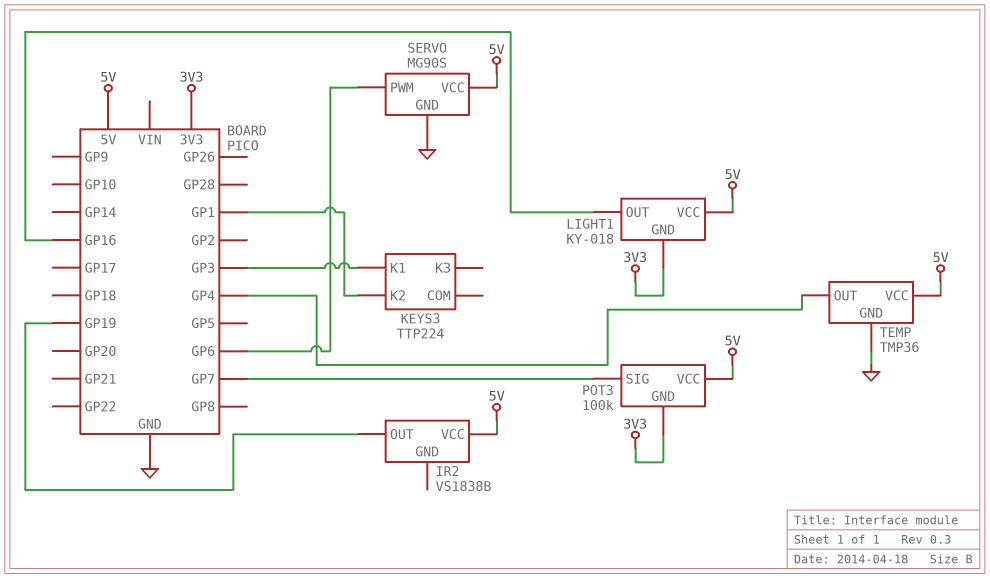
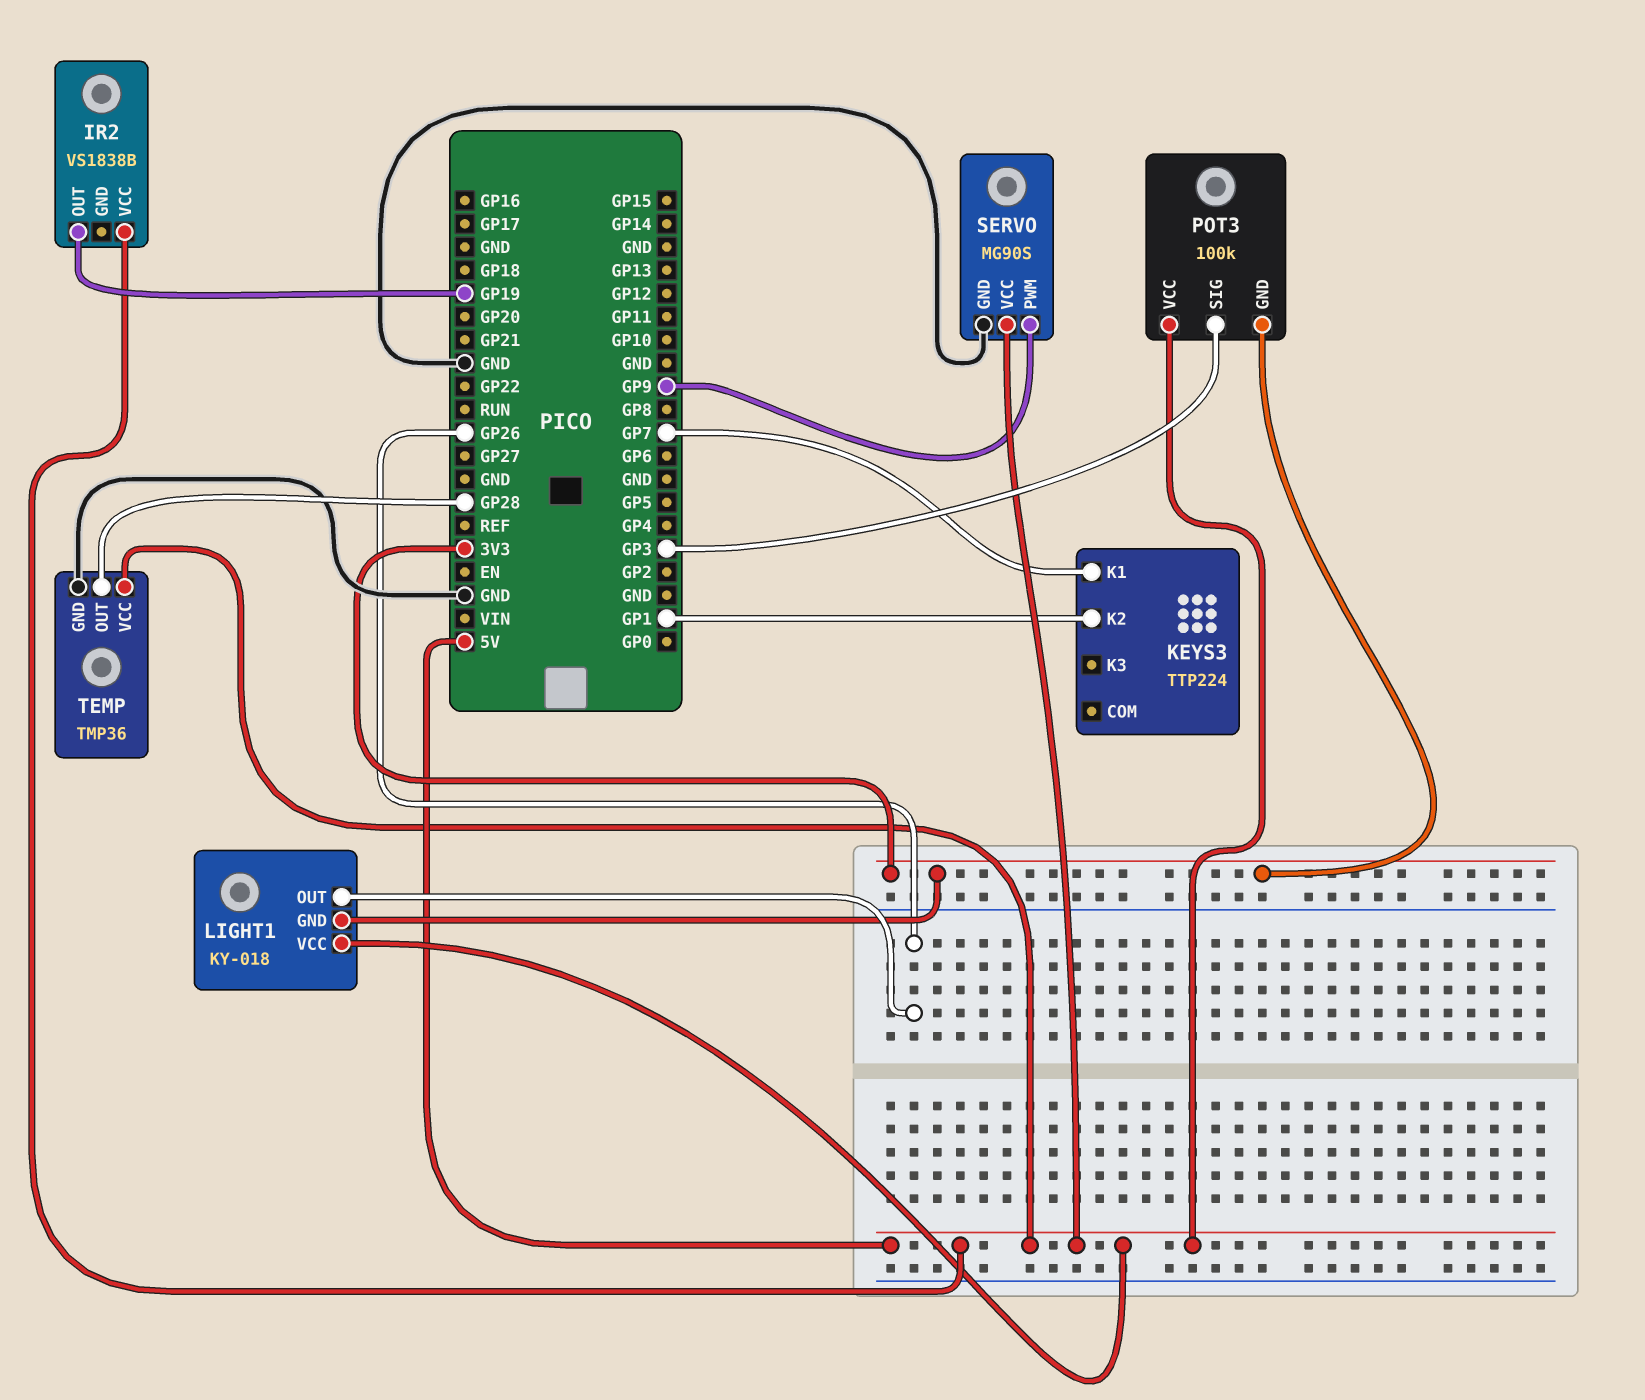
KEYS3 pin K1: GP3 -> GP7
LIGHT1 pin OUT: GP16 -> GP26
POT3 pin SIG: GP7 -> GP3
SERVO pin PWM: GP6 -> GP9
TEMP pin OUT: GP4 -> GP28

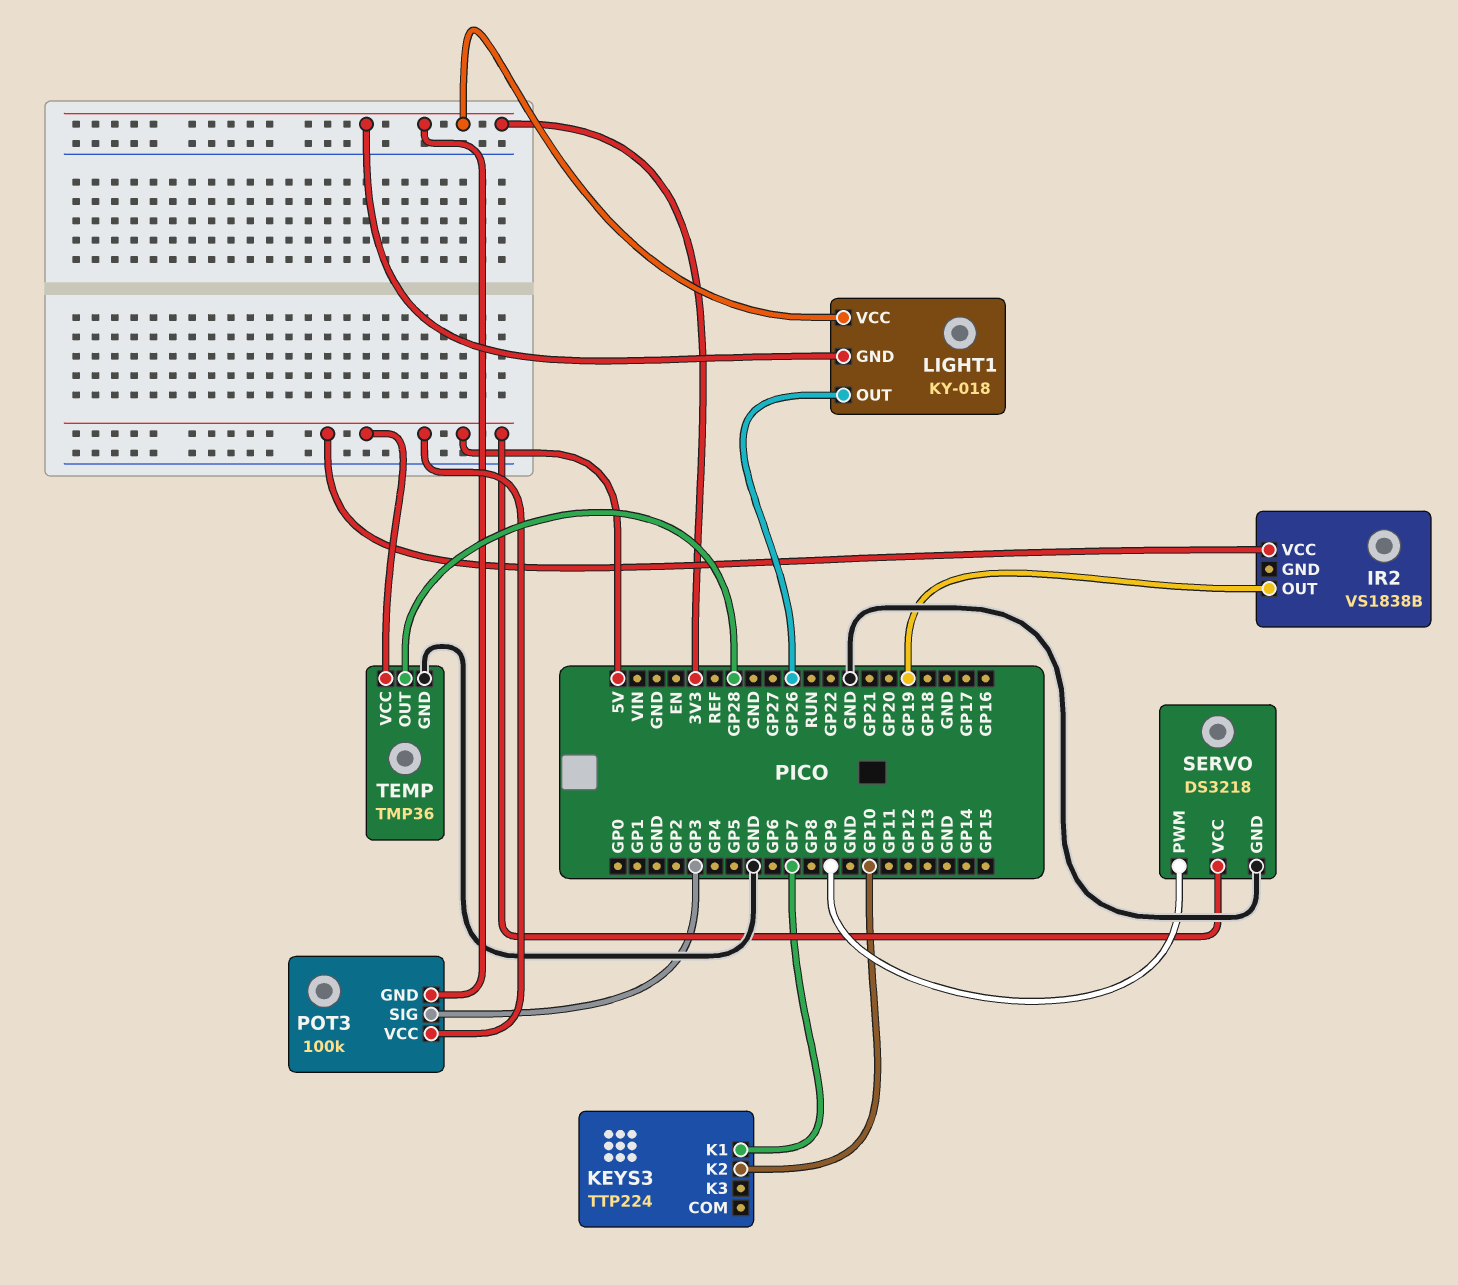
KEYS3 pin K2: GP1 -> GP10
LIGHT1 pin VCC: 5V -> 3V3
SERVO: MG90S -> DS3218

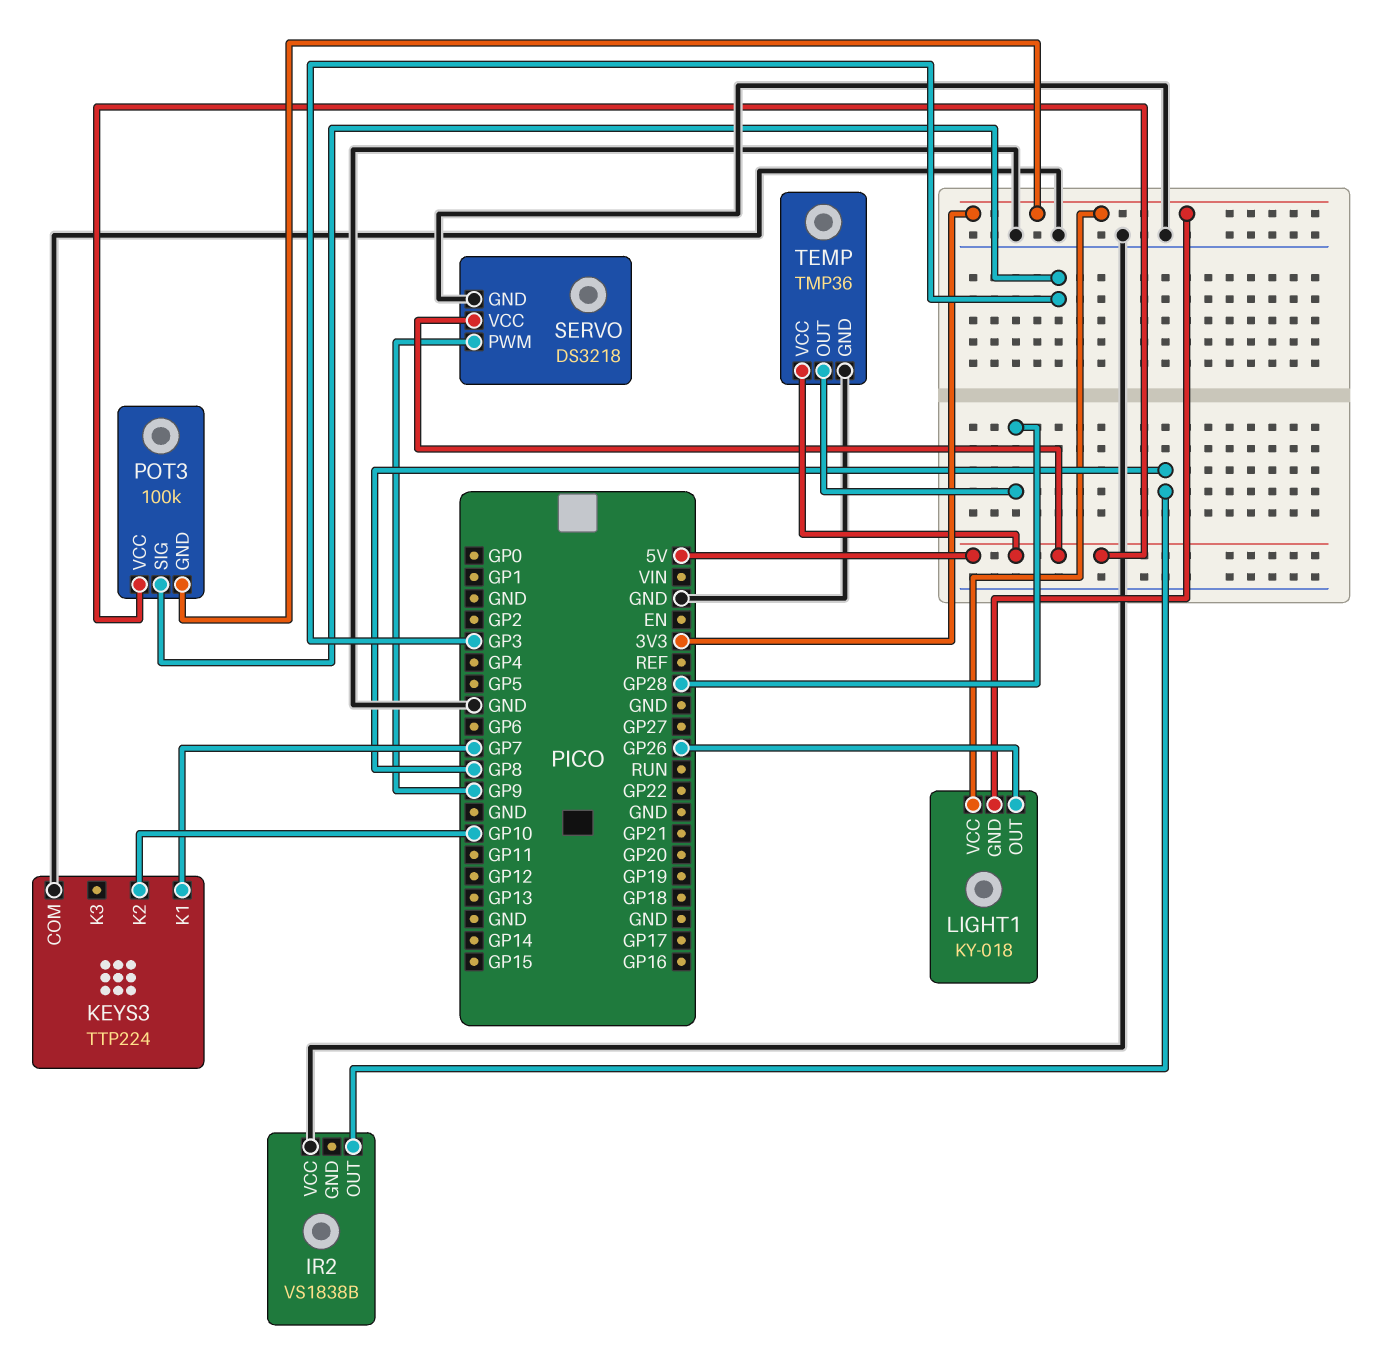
IR2 pin OUT: GP19 -> GP8
IR2 pin VCC: 5V -> GND
KEYS3 pin COM: none -> GND

